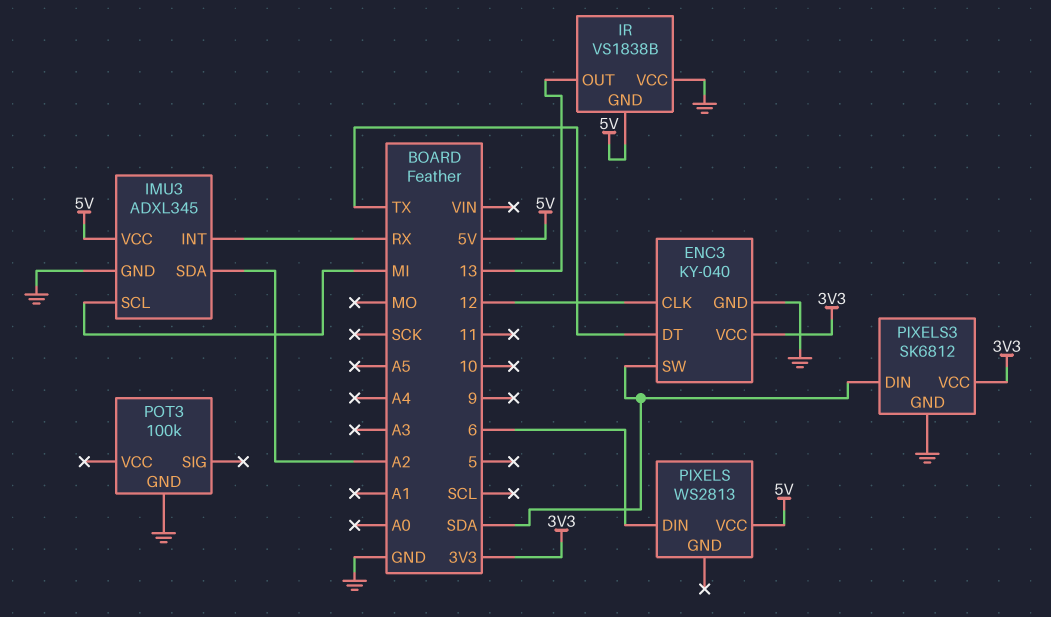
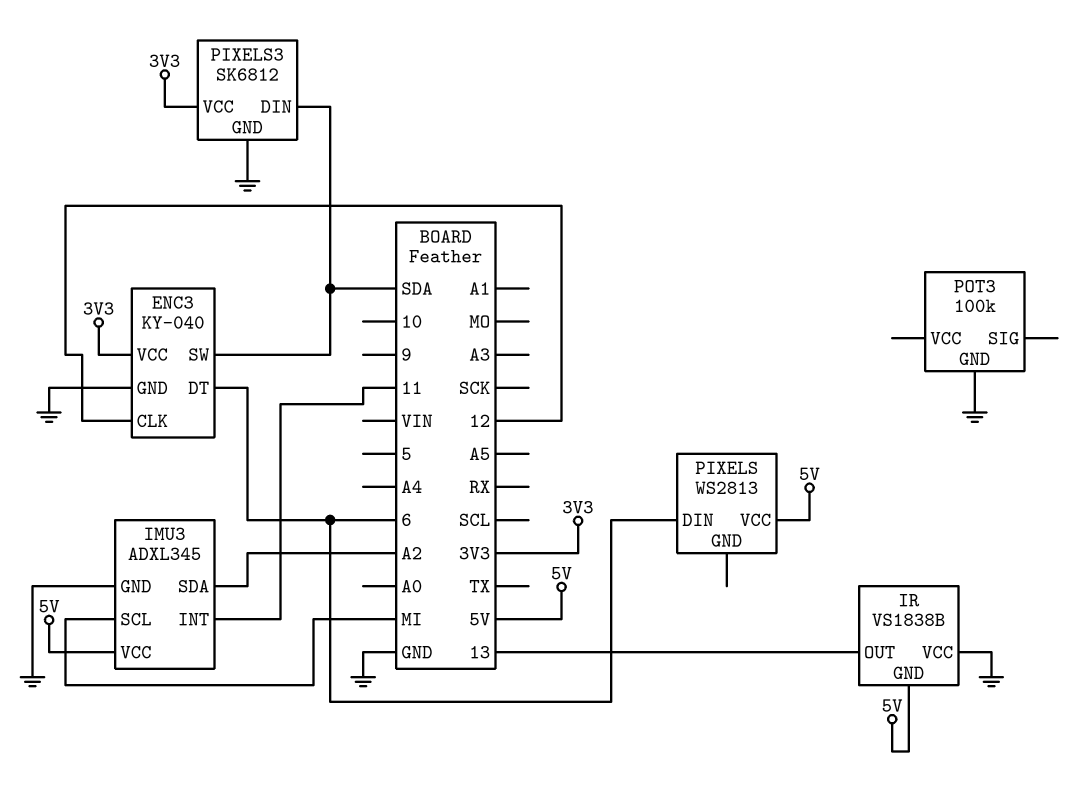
ENC3 pin DT: TX -> 6
IMU3 pin INT: RX -> 11

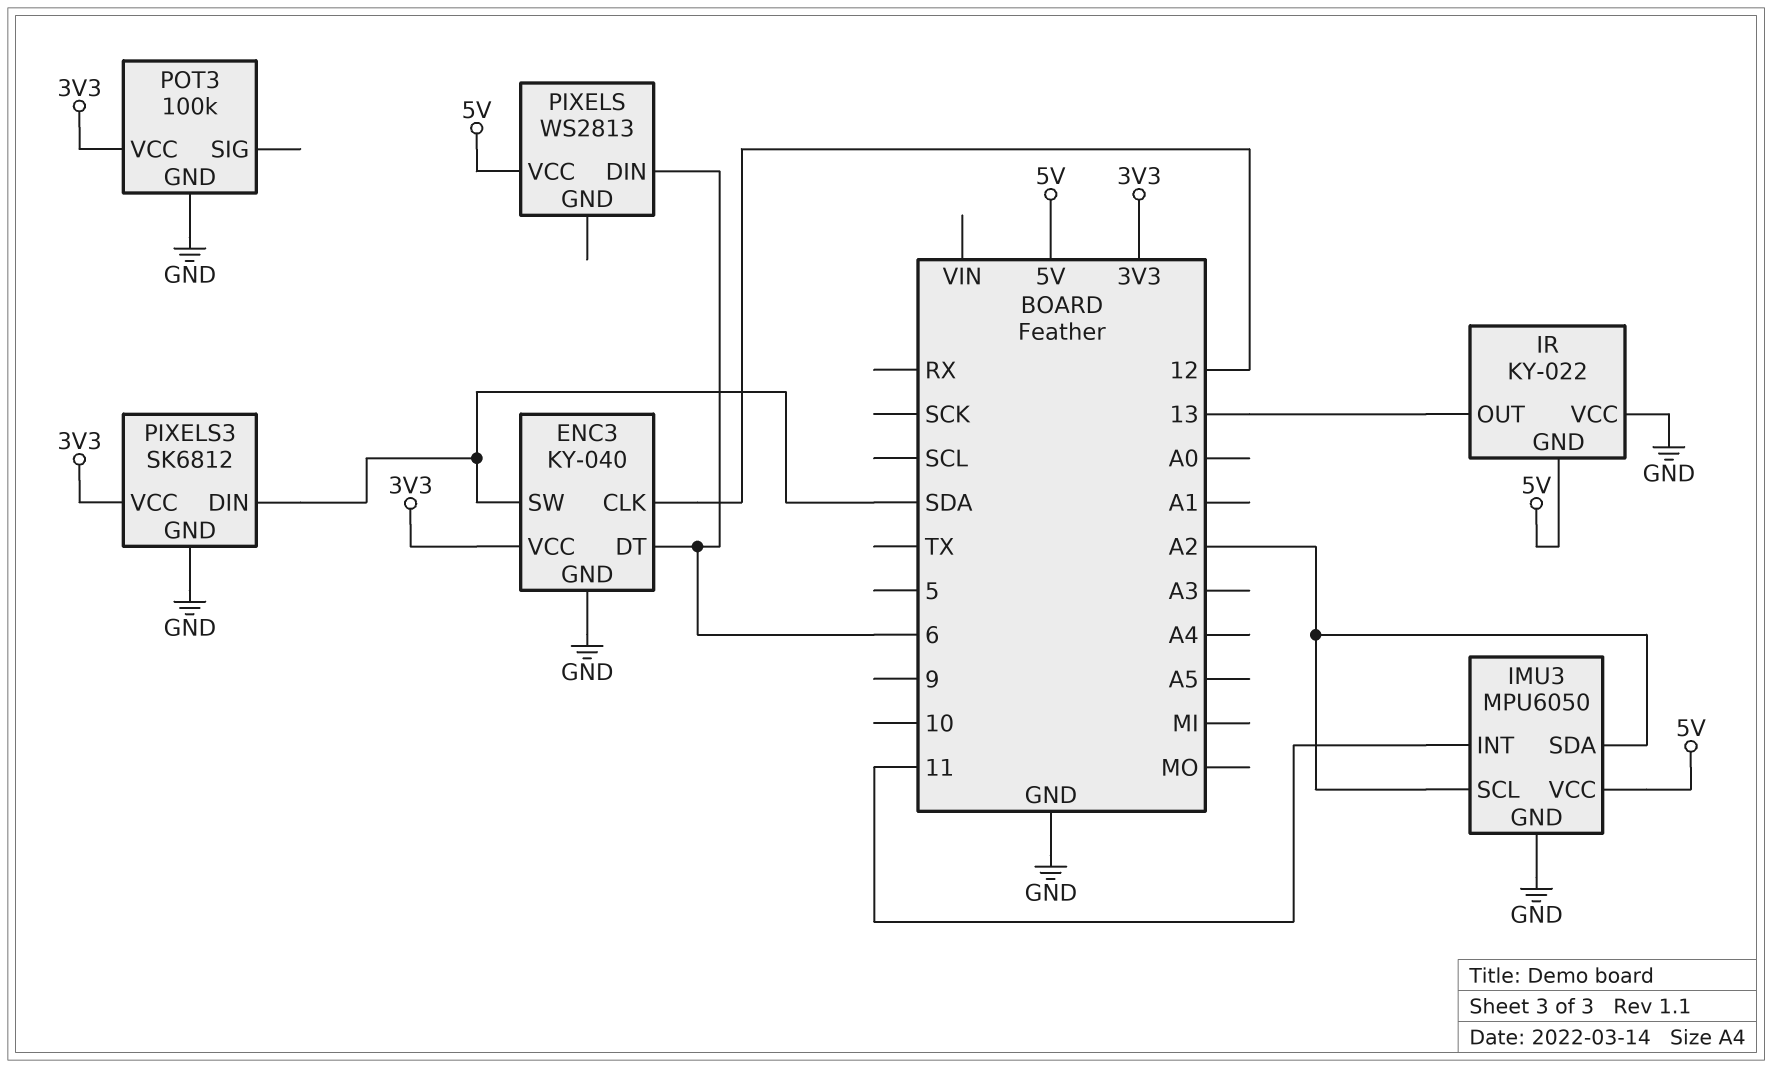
IMU3: ADXL345 -> MPU6050
IMU3 pin SCL: MI -> A2
IR: VS1838B -> KY-022
POT3 pin VCC: none -> 3V3

